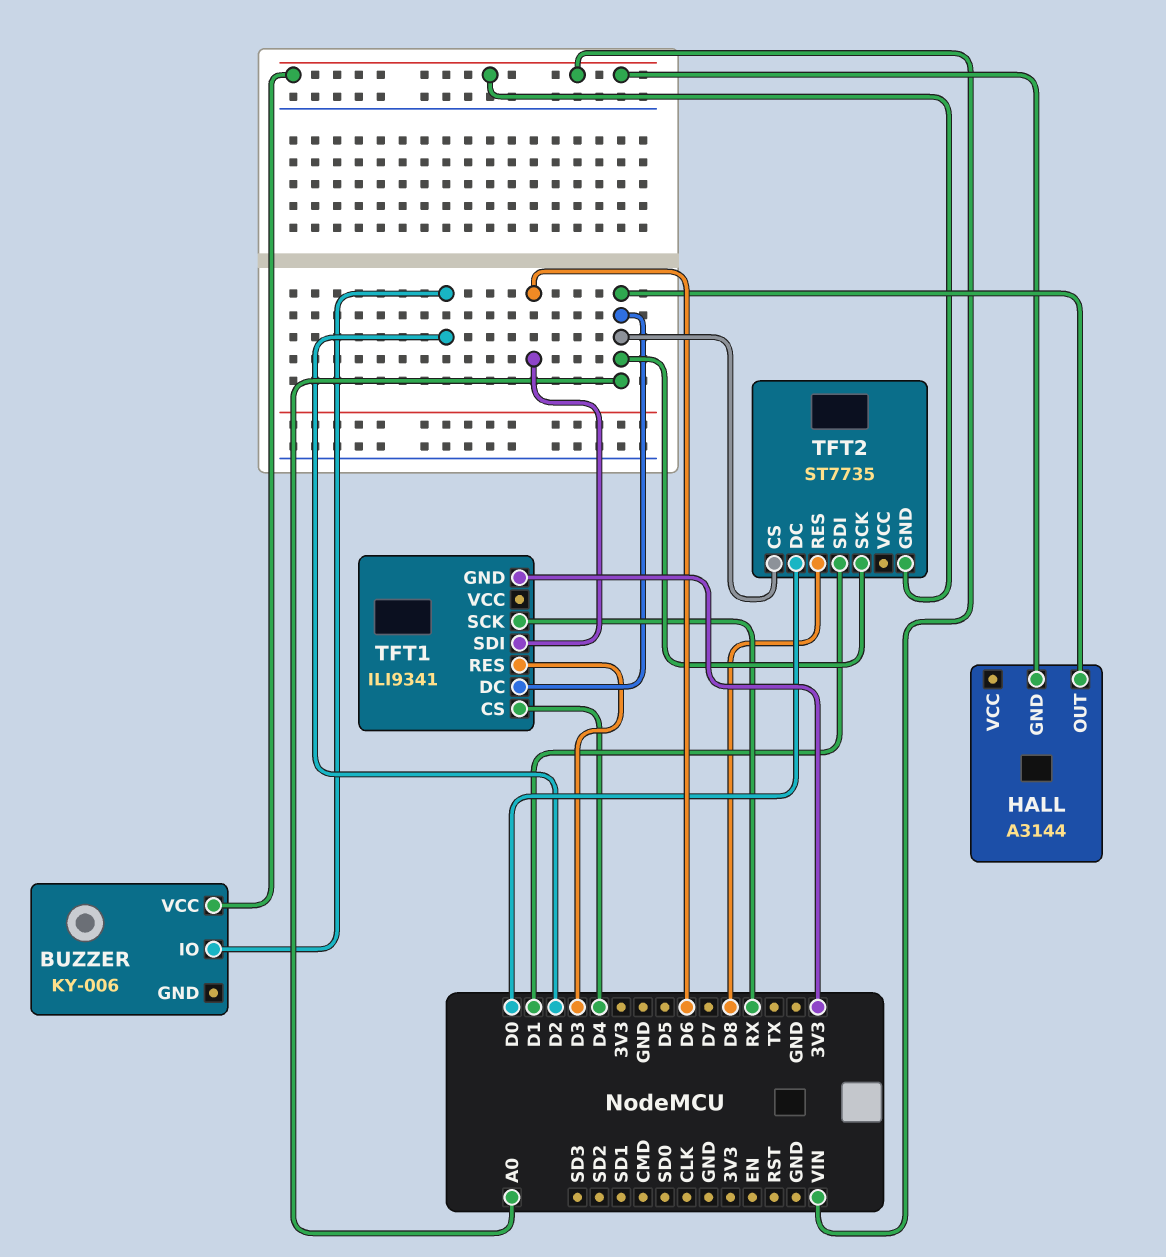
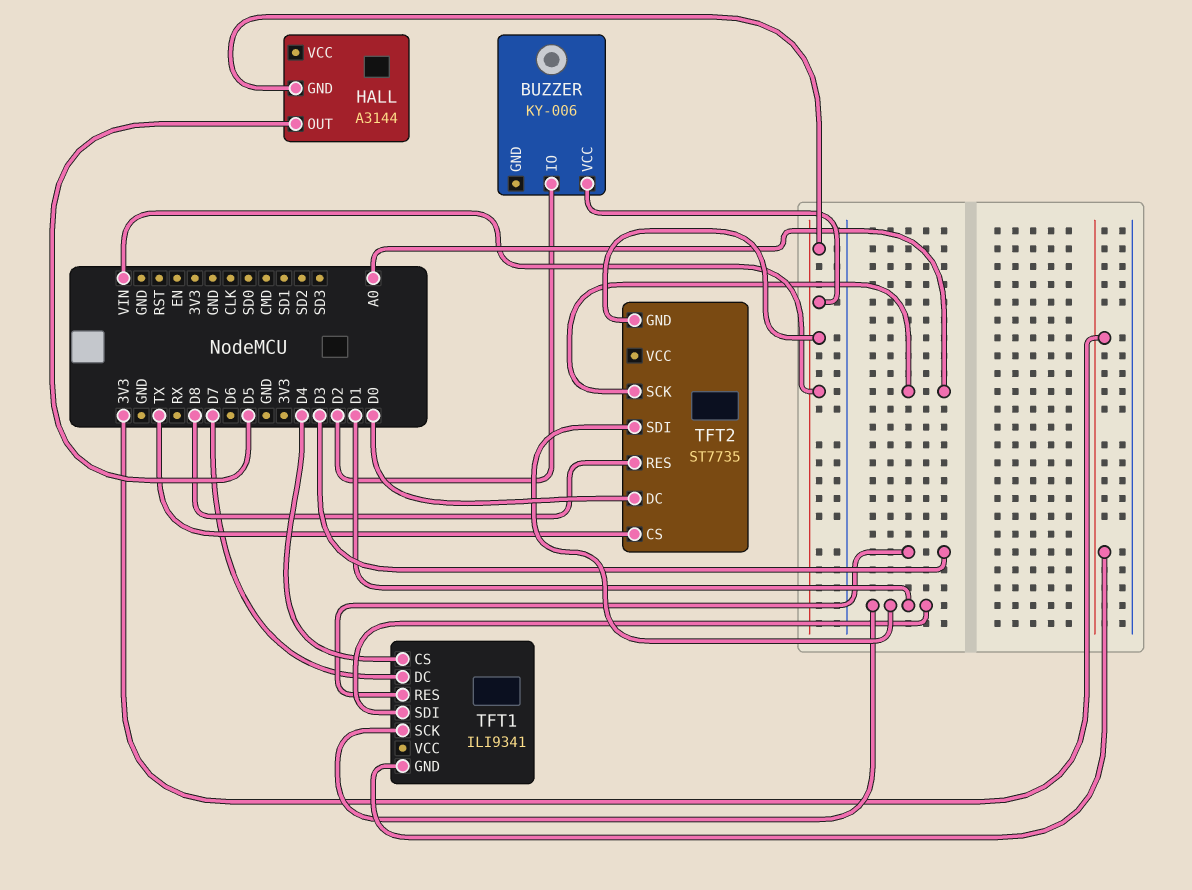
HALL pin OUT: A0 -> D5
TFT1 pin DC: A0 -> D7
TFT1 pin SCK: RX -> D1
TFT1 pin SDI: D6 -> D1
TFT2 pin CS: A0 -> TX

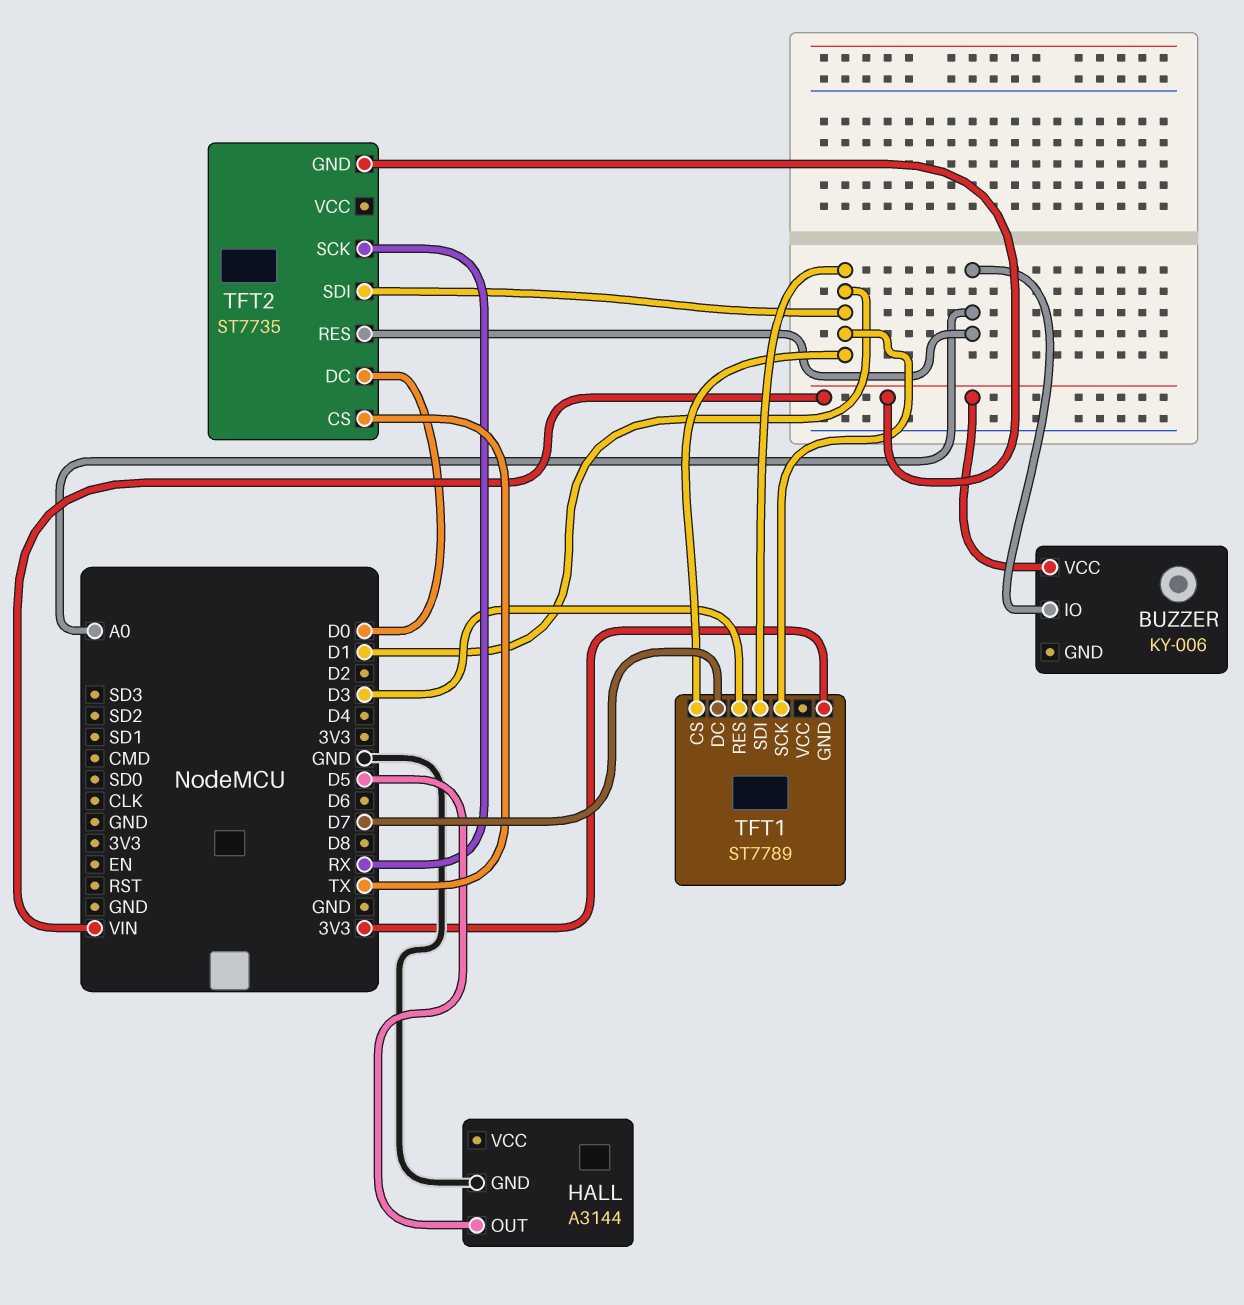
BUZZER pin IO: D2 -> A0
HALL pin GND: VIN -> GND
TFT1: ILI9341 -> ST7789
TFT1 pin CS: D4 -> D1
TFT2 pin RES: D8 -> A0
TFT2 pin SCK: A0 -> RX

